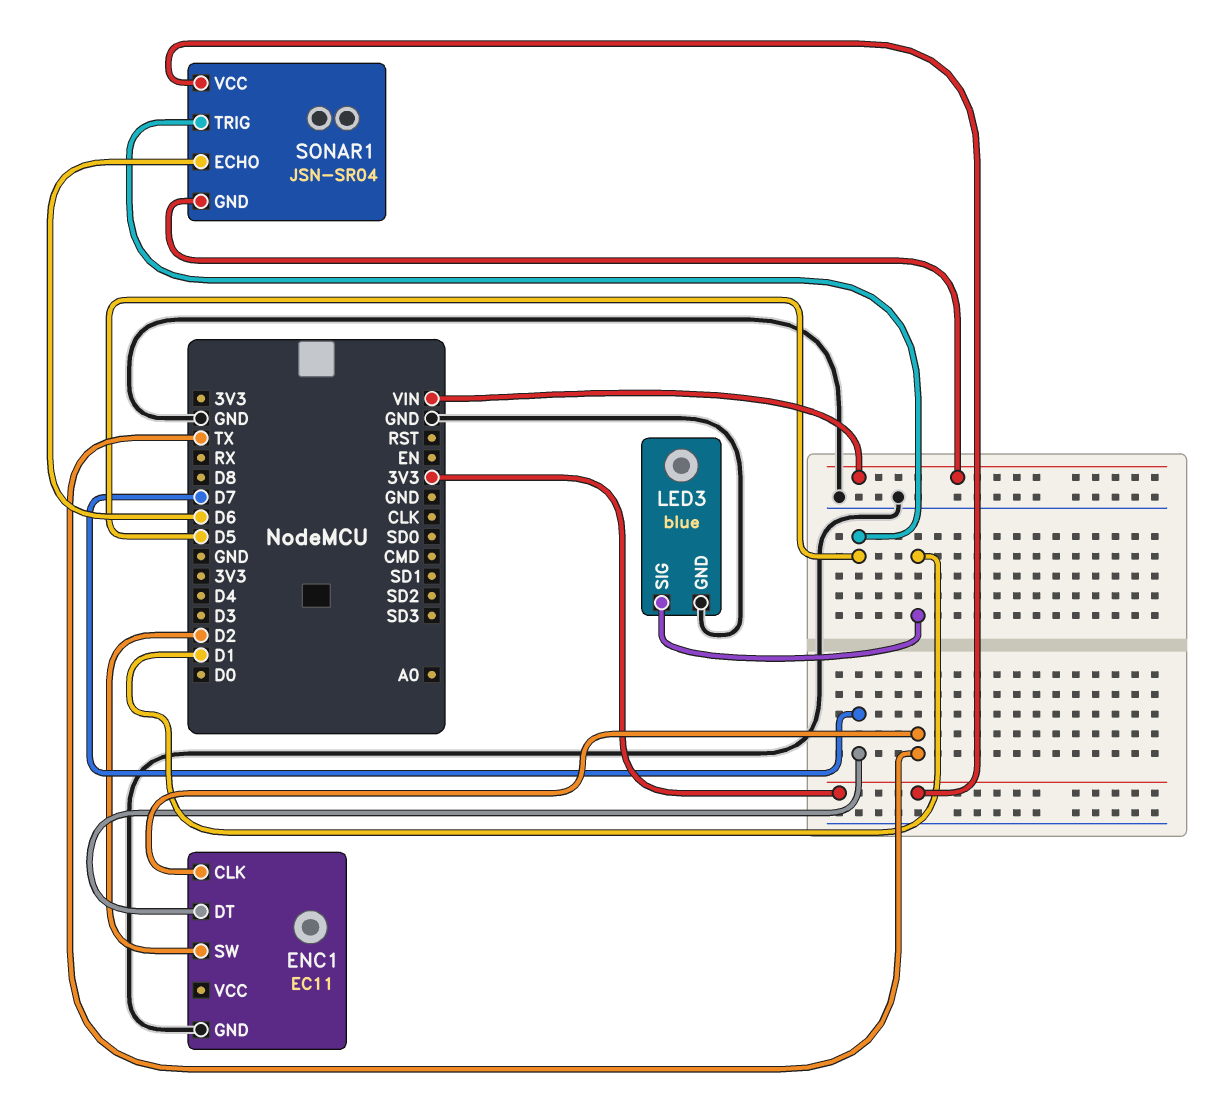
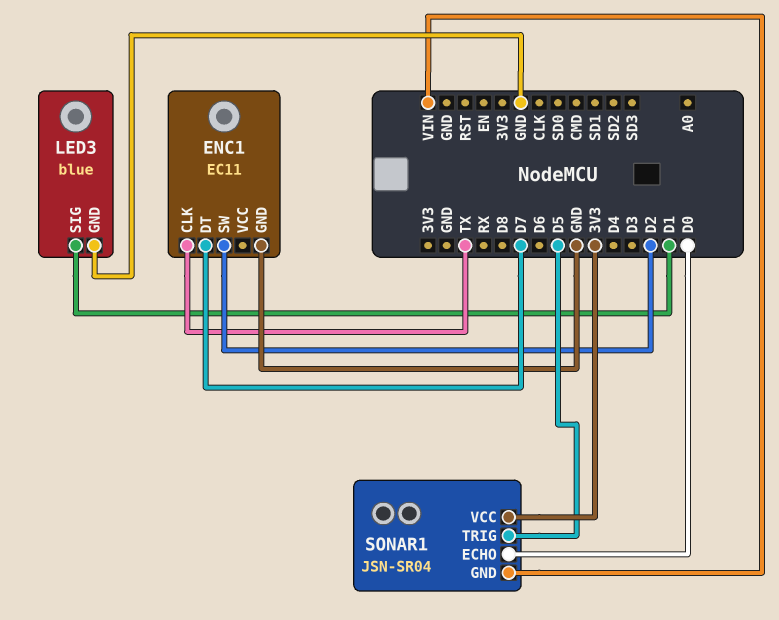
SONAR1 pin ECHO: D6 -> D0

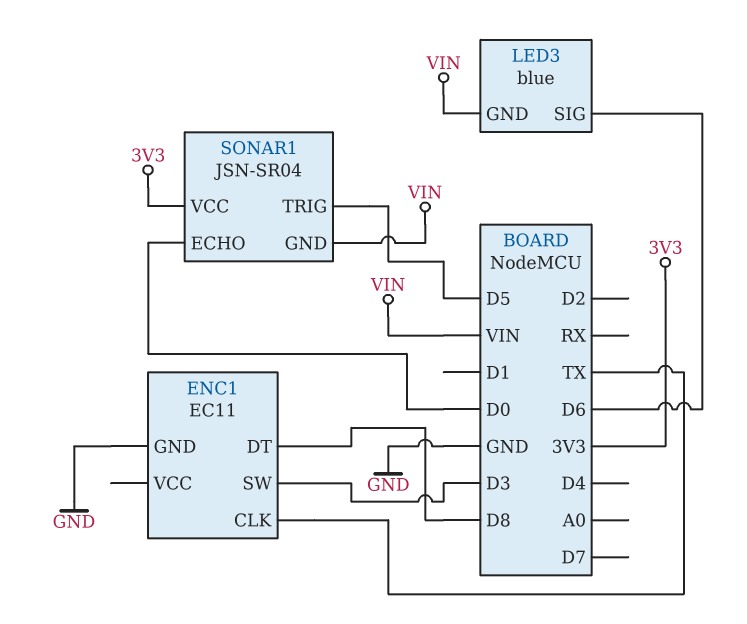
ENC1 pin DT: D7 -> D8
ENC1 pin SW: D2 -> D3
LED3 pin GND: GND -> VIN
LED3 pin SIG: D1 -> D6

